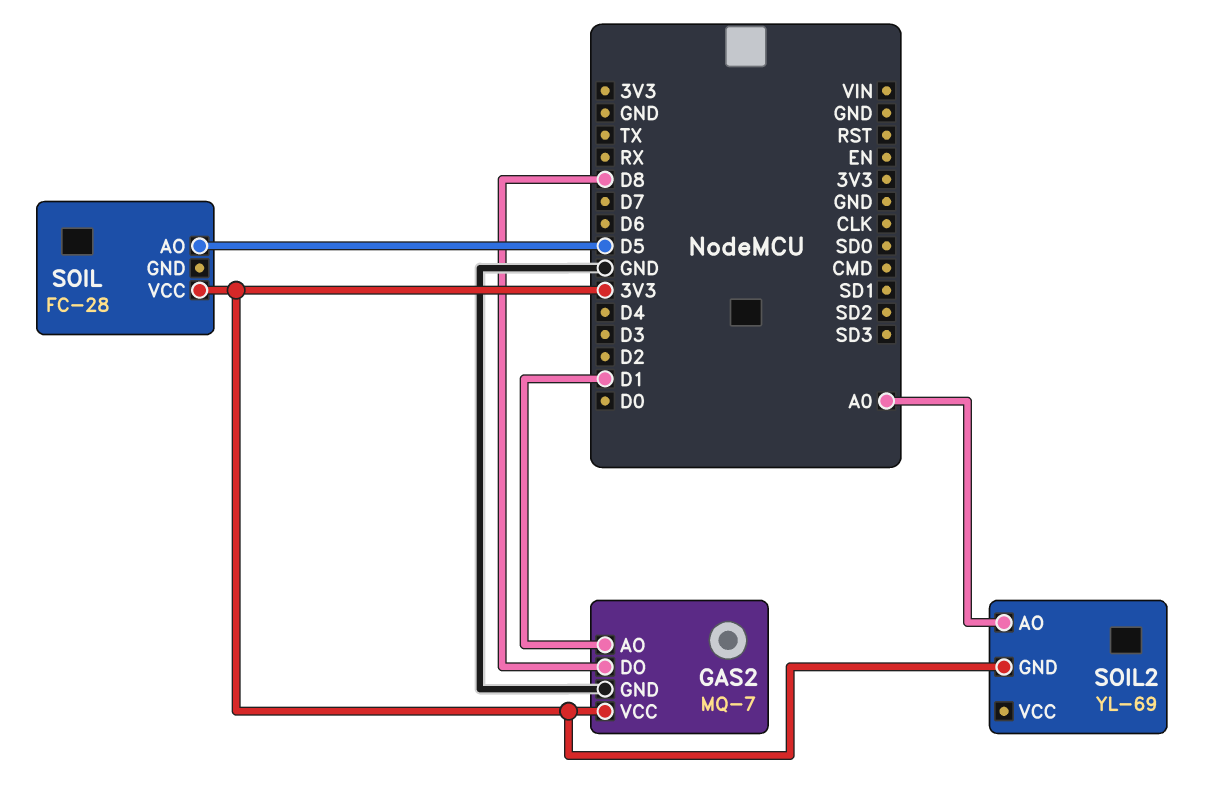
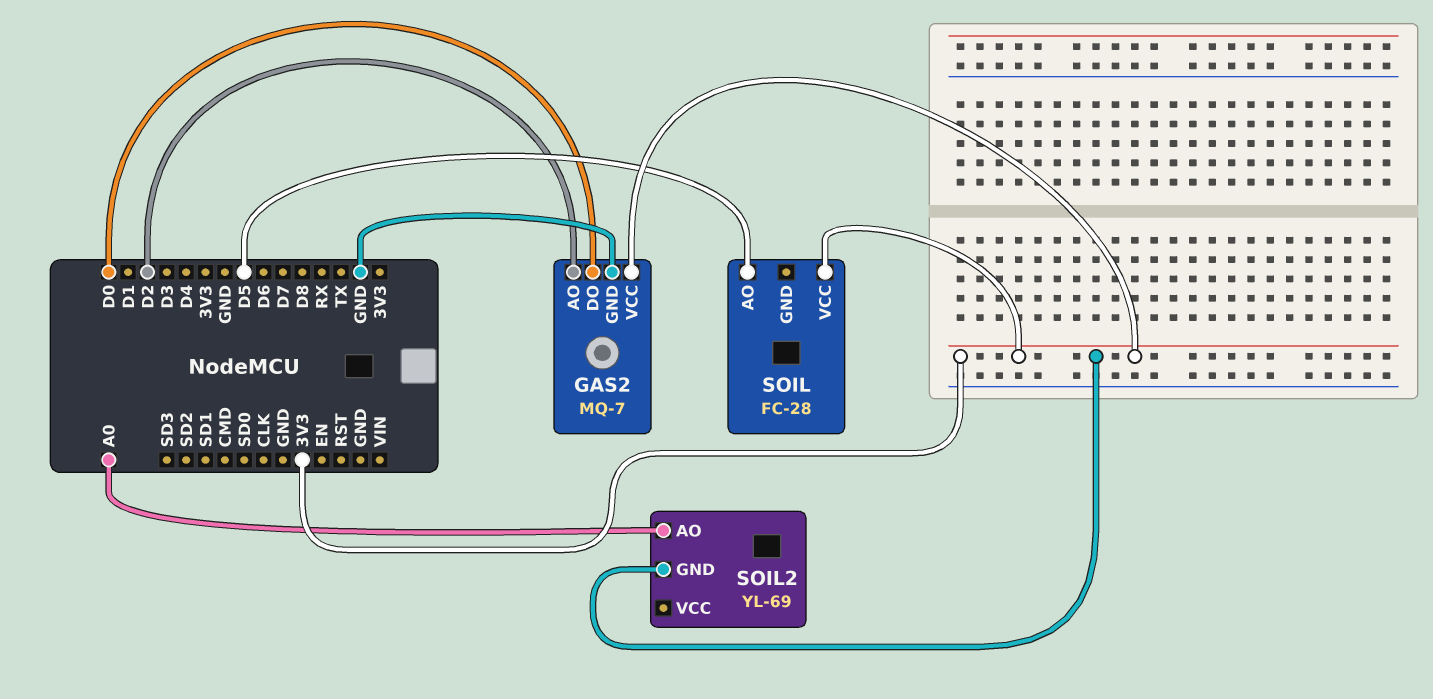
GAS2 pin AO: D1 -> D2
GAS2 pin DO: D8 -> D0

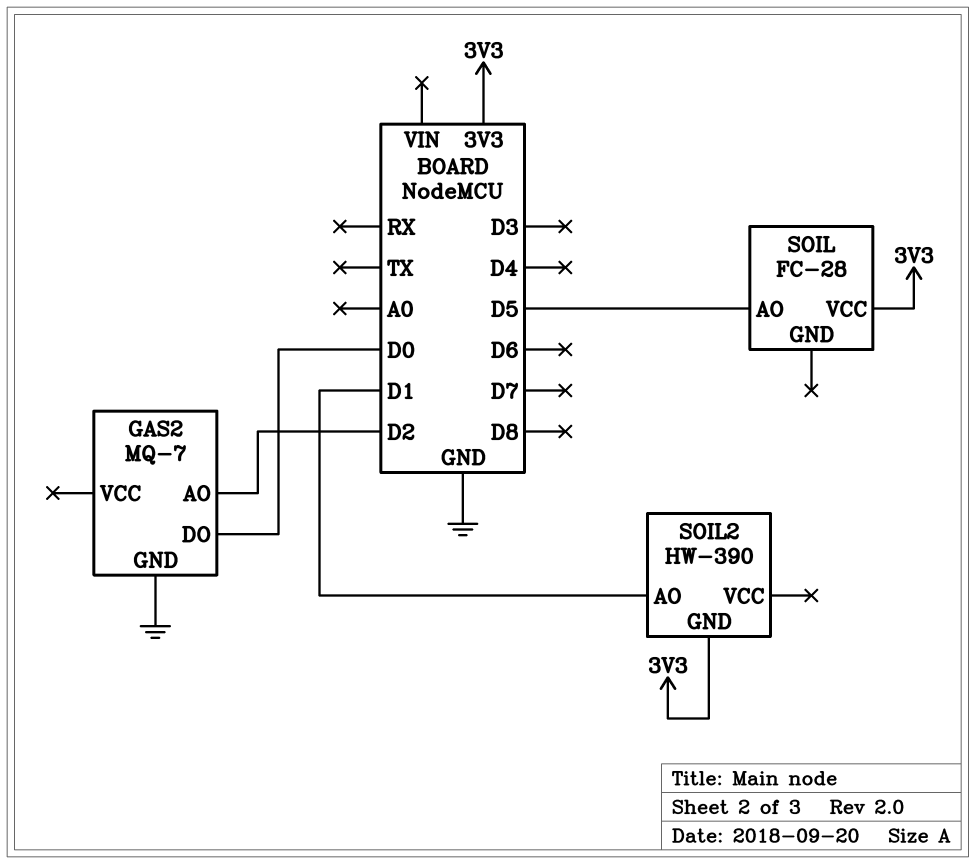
GAS2 pin VCC: 3V3 -> none
SOIL2: YL-69 -> HW-390
SOIL2 pin AO: A0 -> D1

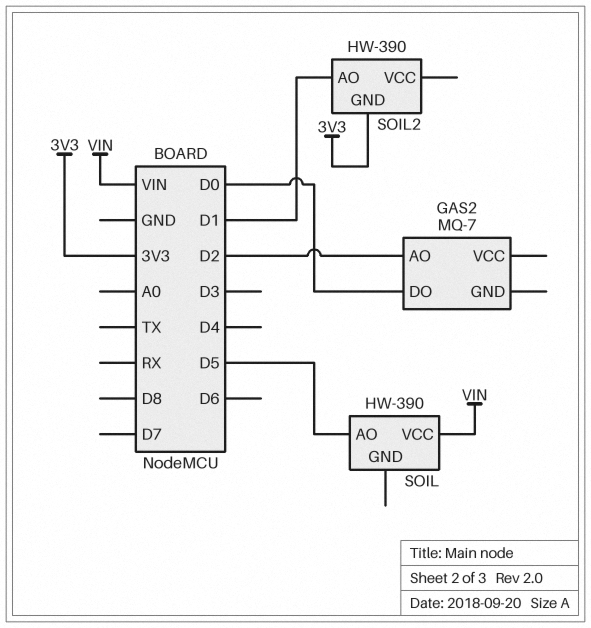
GAS2 pin GND: GND -> none
SOIL: FC-28 -> HW-390
SOIL pin VCC: 3V3 -> VIN

